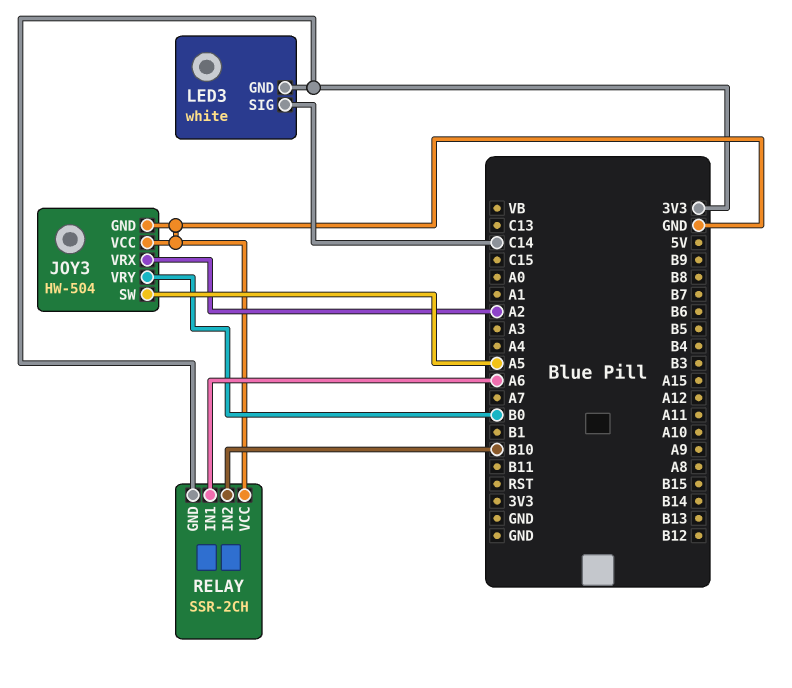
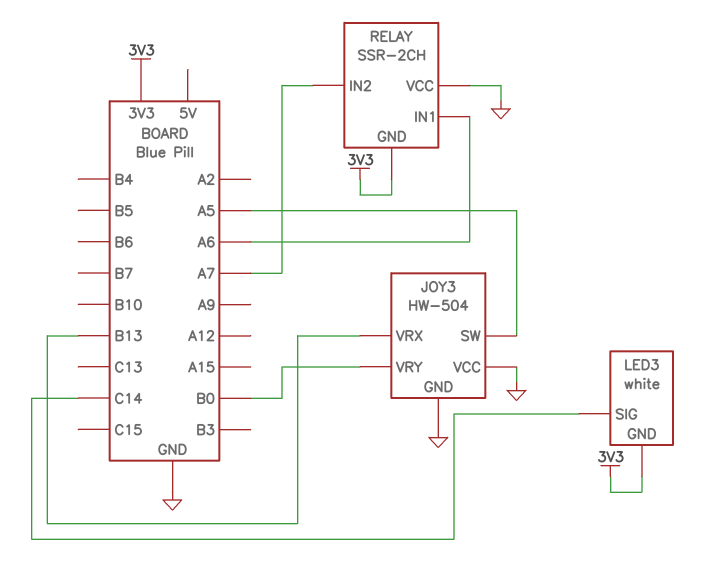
JOY3 pin VRX: A2 -> B13
RELAY pin IN2: B10 -> A7

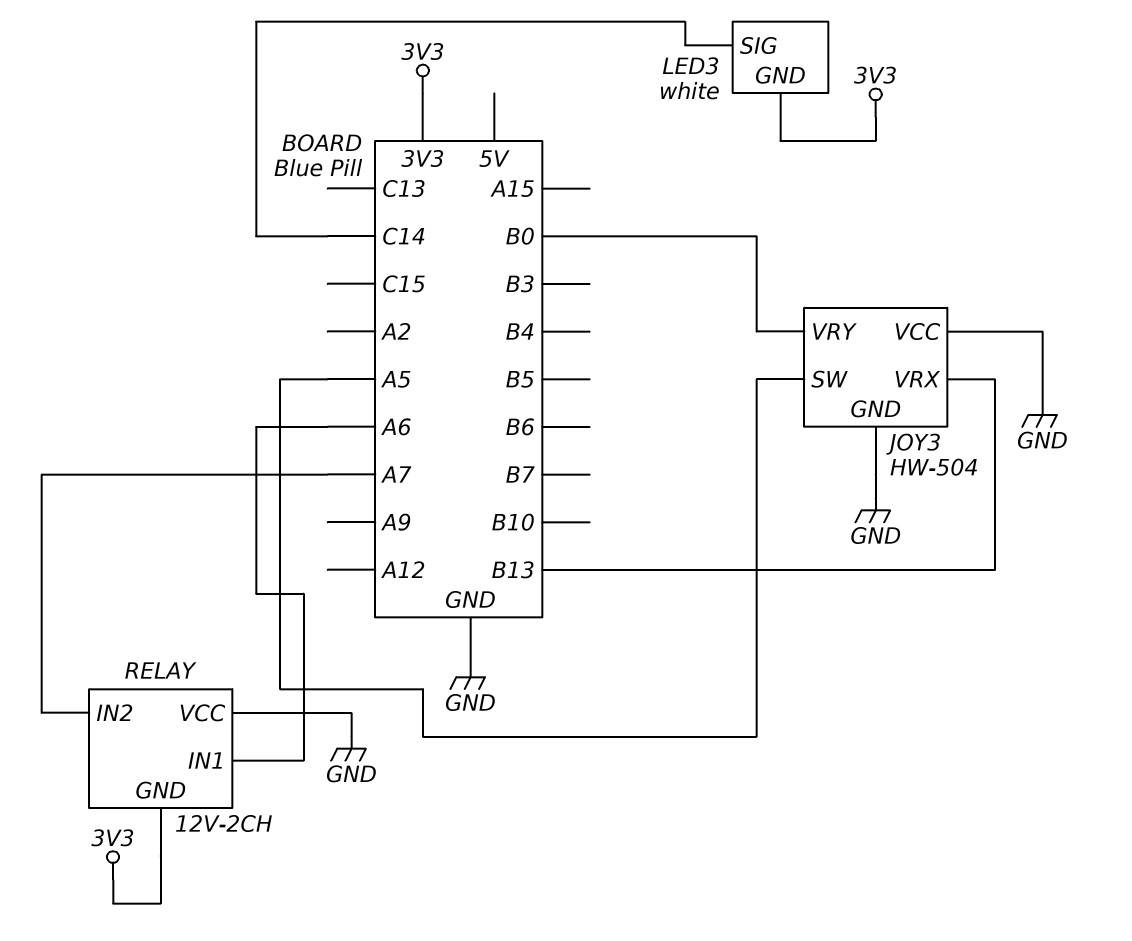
RELAY: SSR-2CH -> 12V-2CH

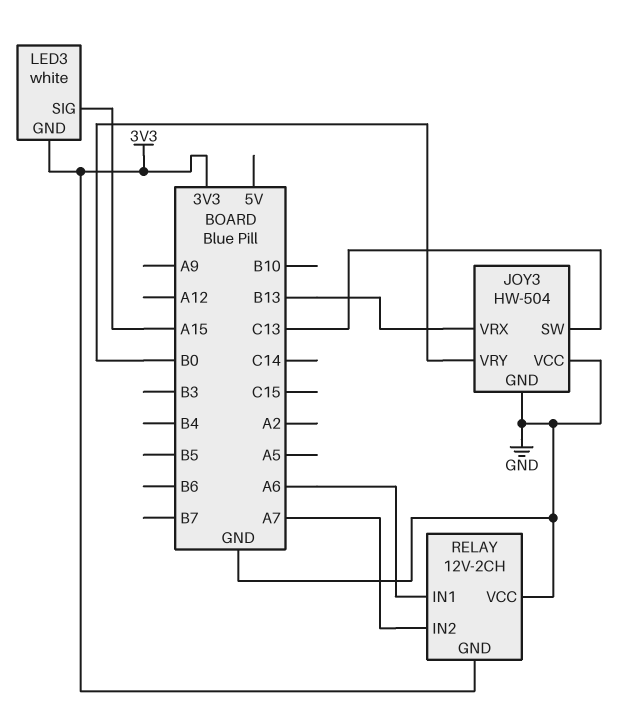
JOY3 pin SW: A5 -> C13
LED3 pin SIG: C14 -> A15

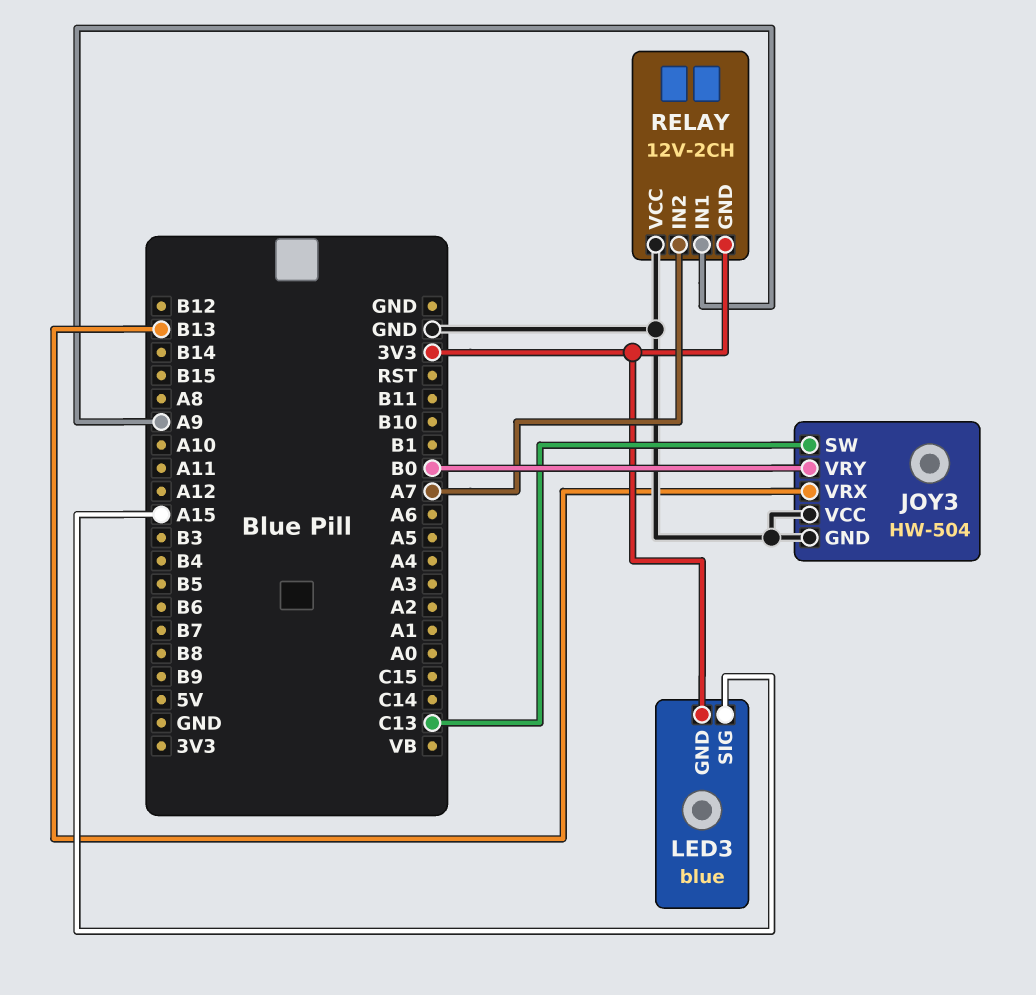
LED3: white -> blue
RELAY pin IN1: A6 -> A9

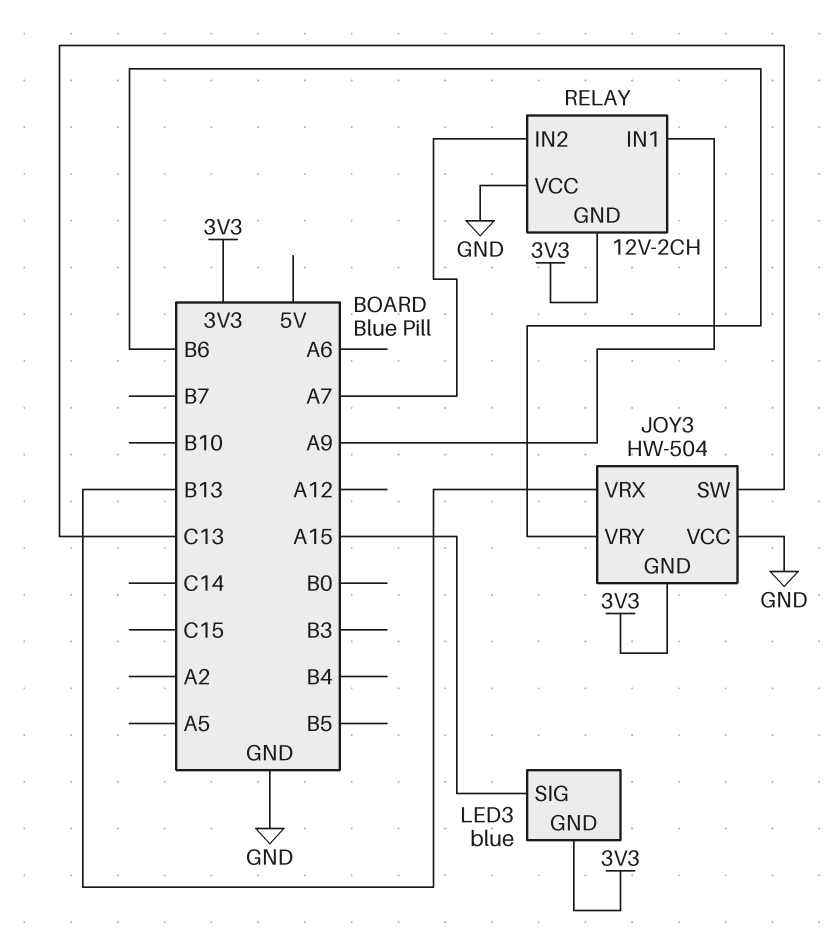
JOY3 pin GND: GND -> 3V3
JOY3 pin VRY: B0 -> B6

